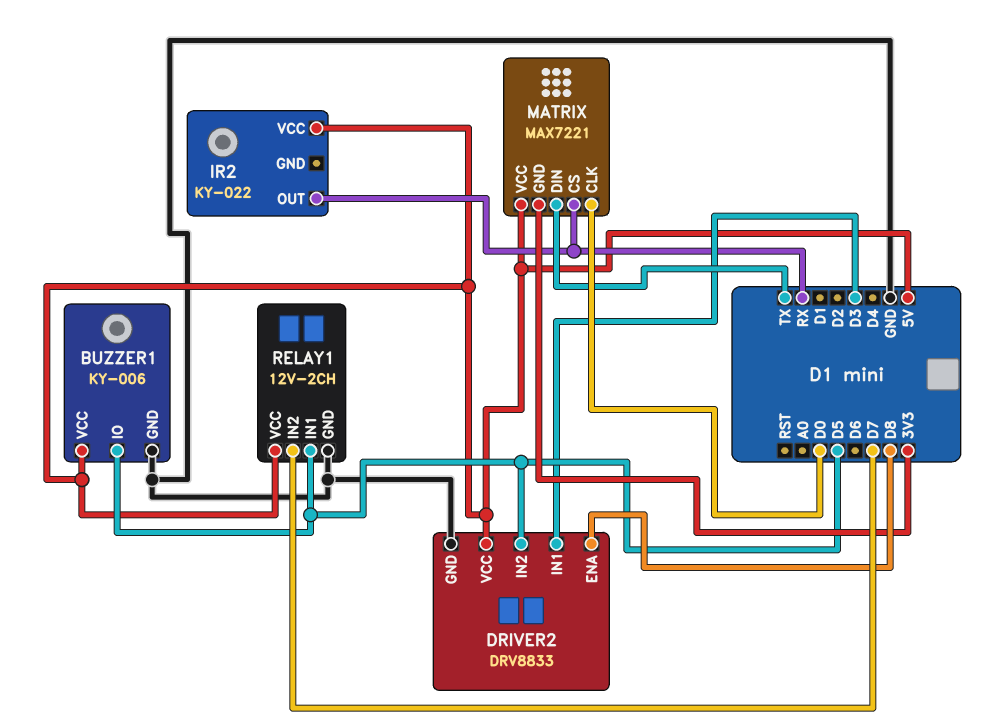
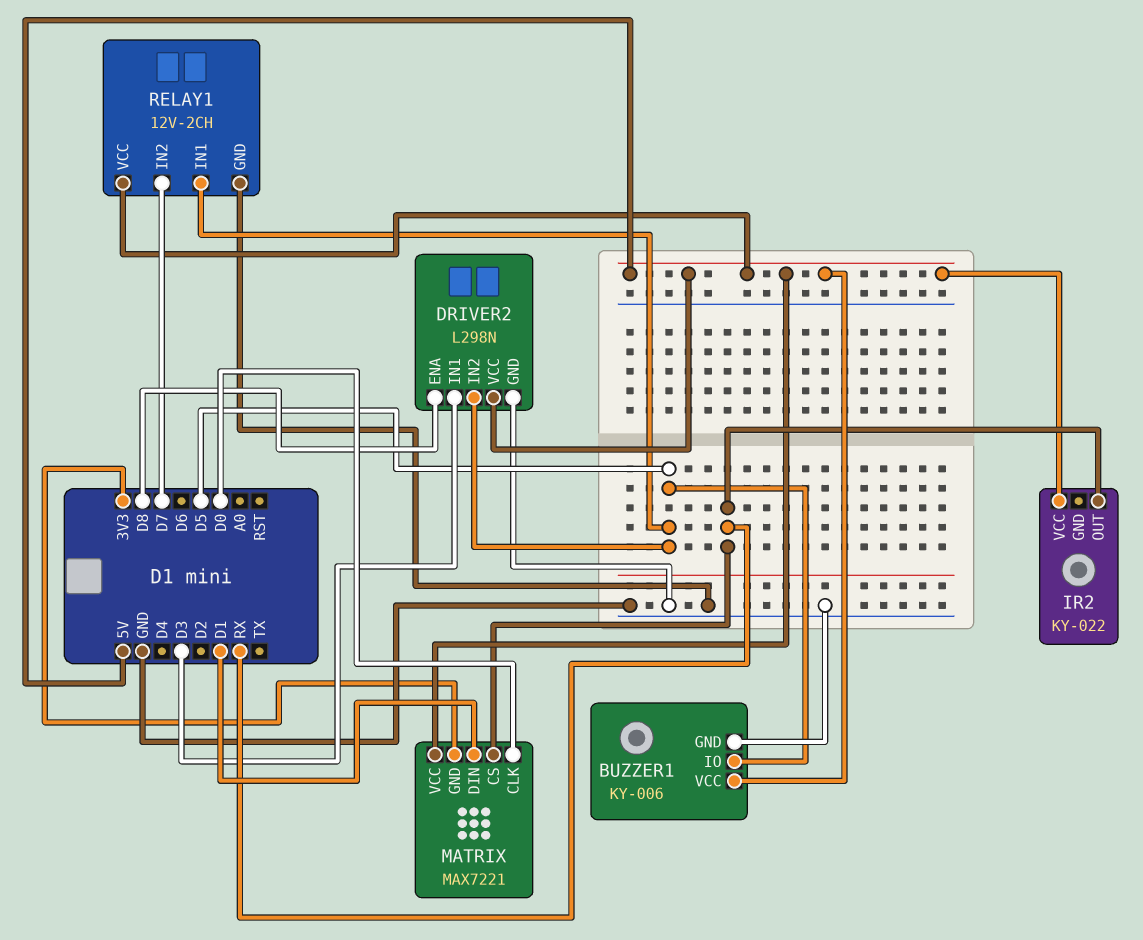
DRIVER2: DRV8833 -> L298N
MATRIX pin DIN: TX -> D1

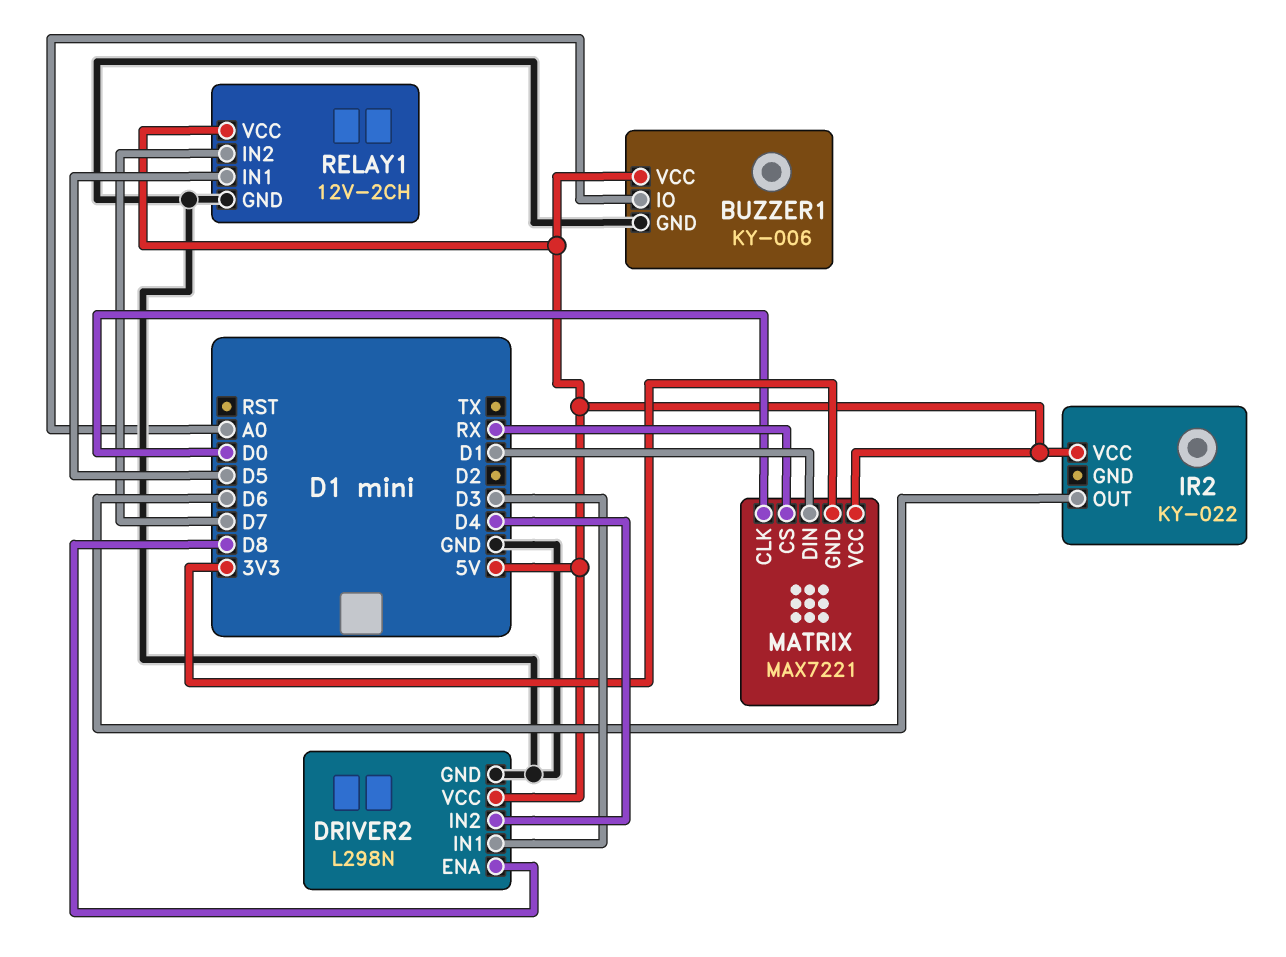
BUZZER1 pin IO: D5 -> A0
DRIVER2 pin IN2: D5 -> D4
IR2 pin OUT: RX -> D6

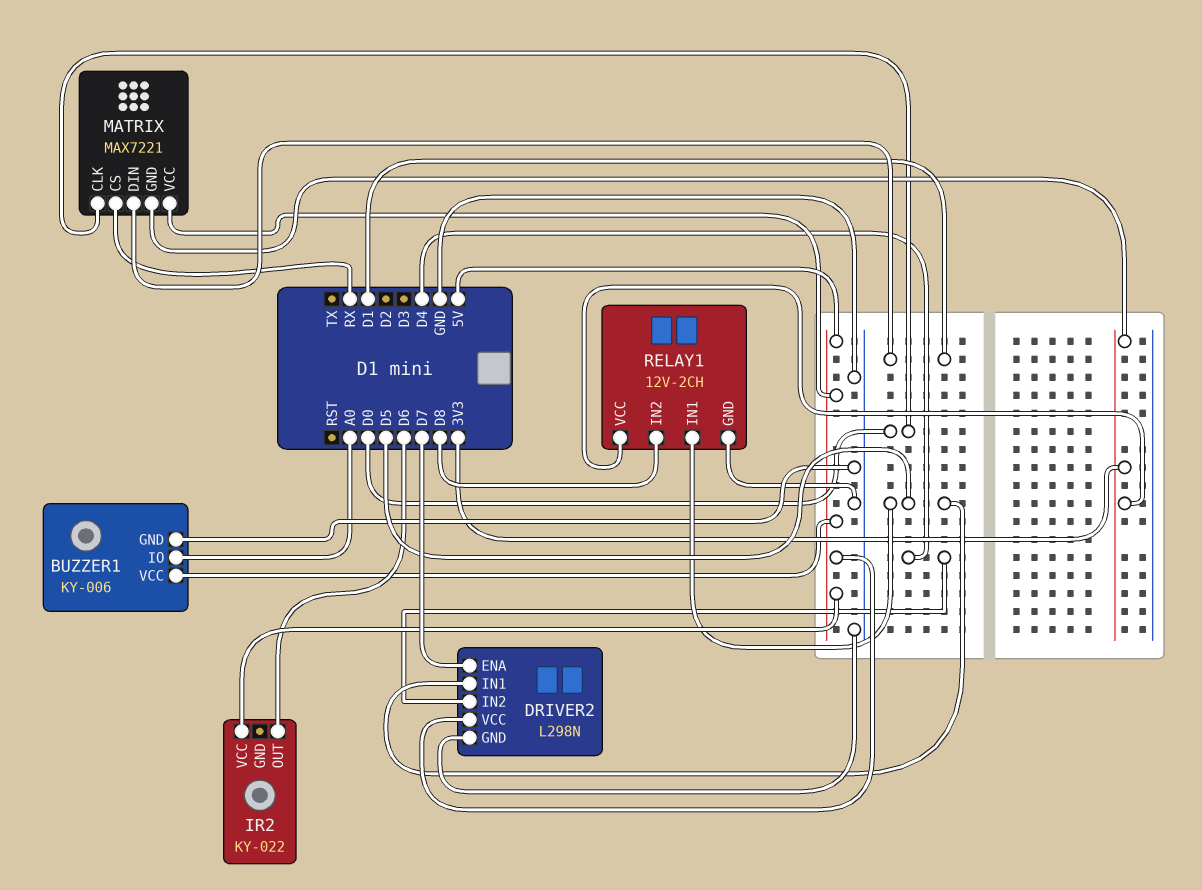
DRIVER2 pin ENA: D8 -> D7
DRIVER2 pin IN1: D3 -> D5
RELAY1 pin IN2: D7 -> D8
RELAY1 pin VCC: 5V -> 3V3

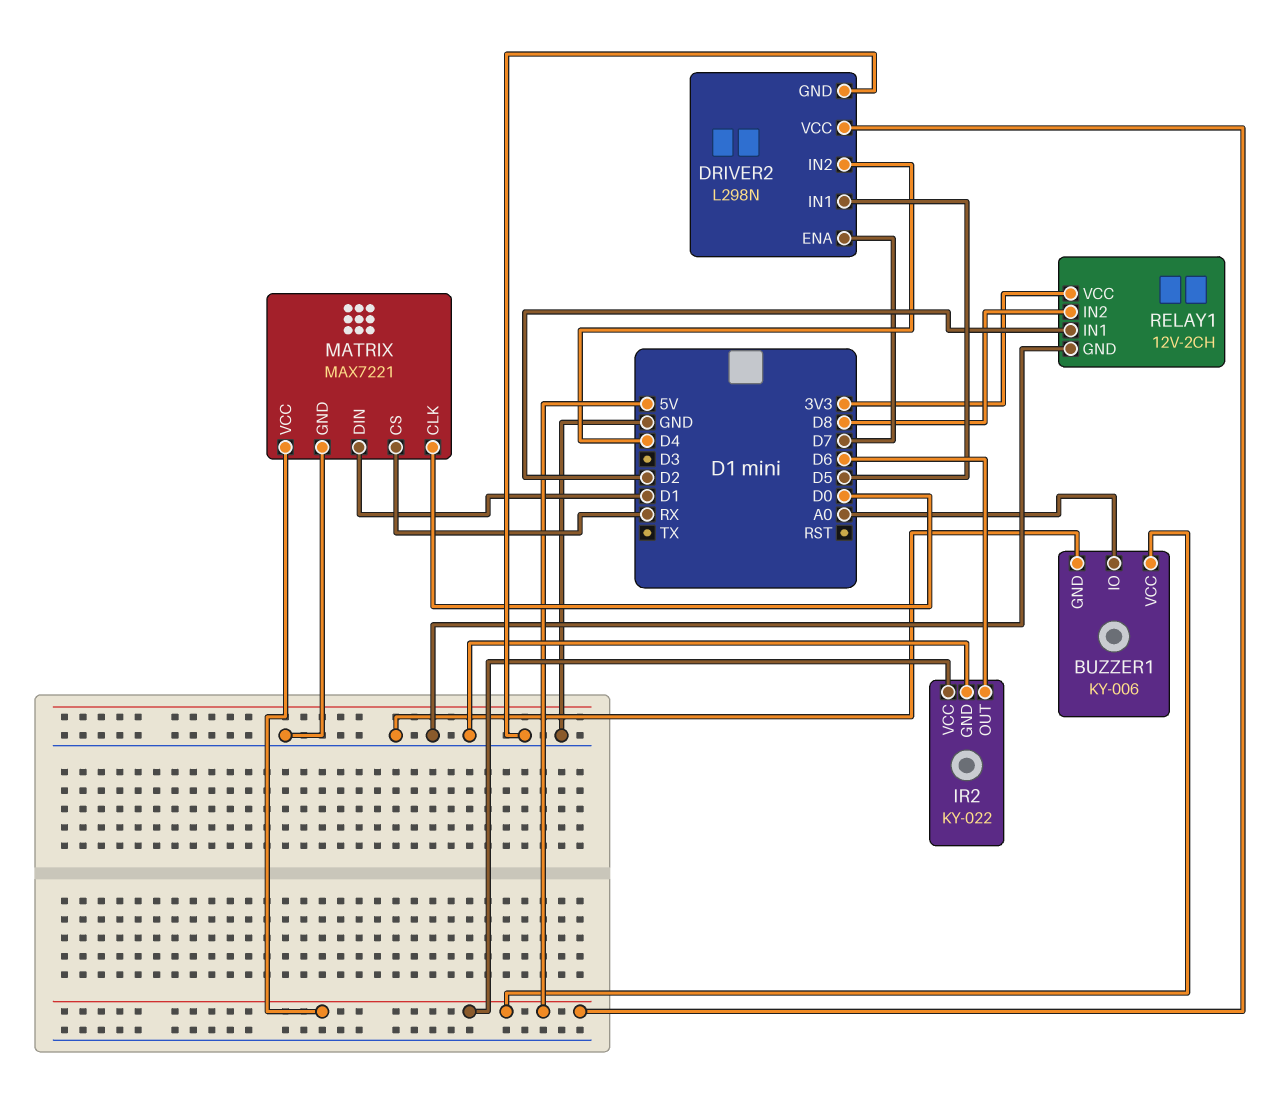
IR2 pin GND: none -> GND
MATRIX pin GND: 3V3 -> GND
RELAY1 pin IN1: D5 -> D2

